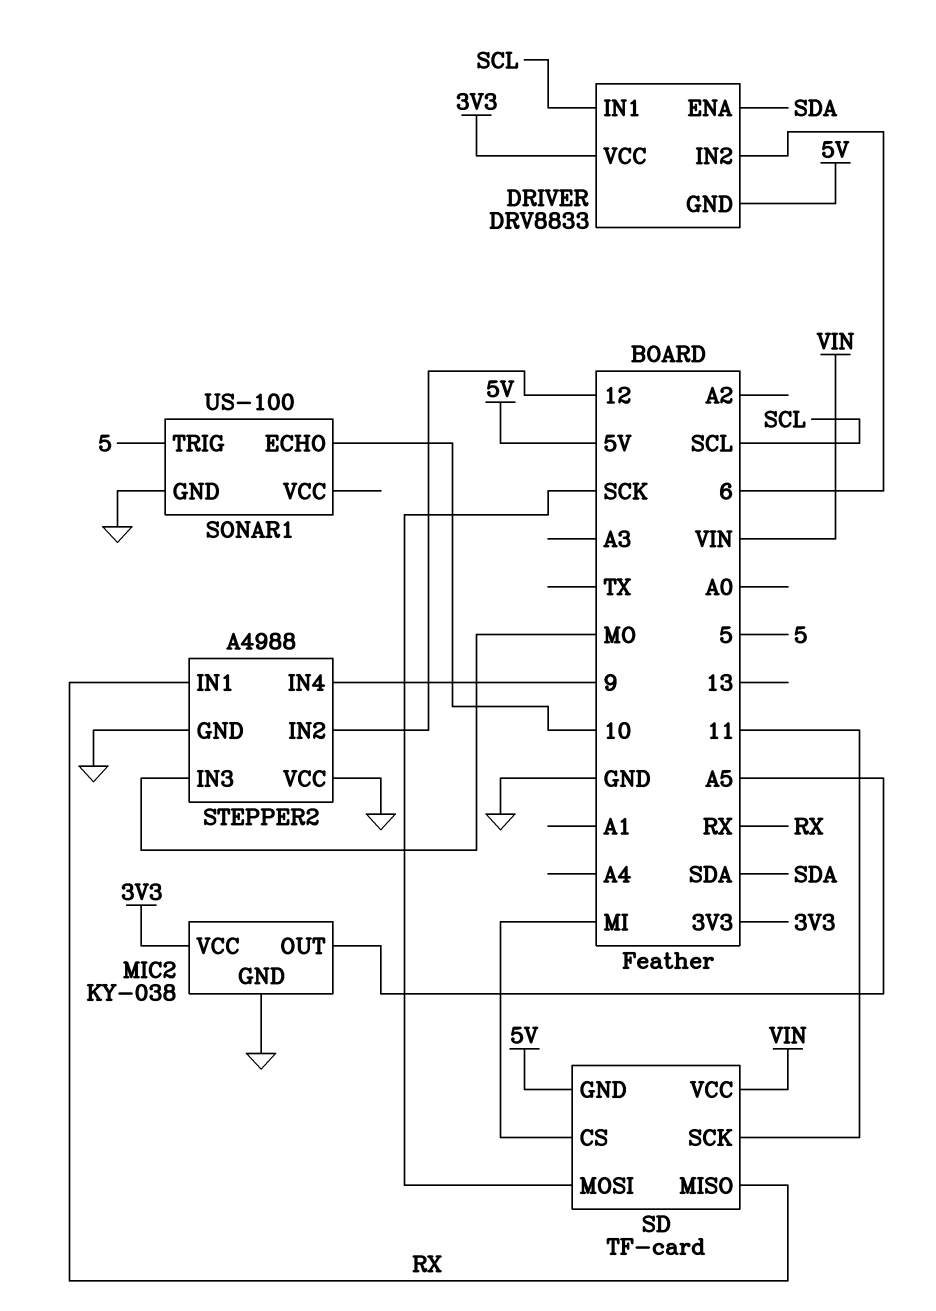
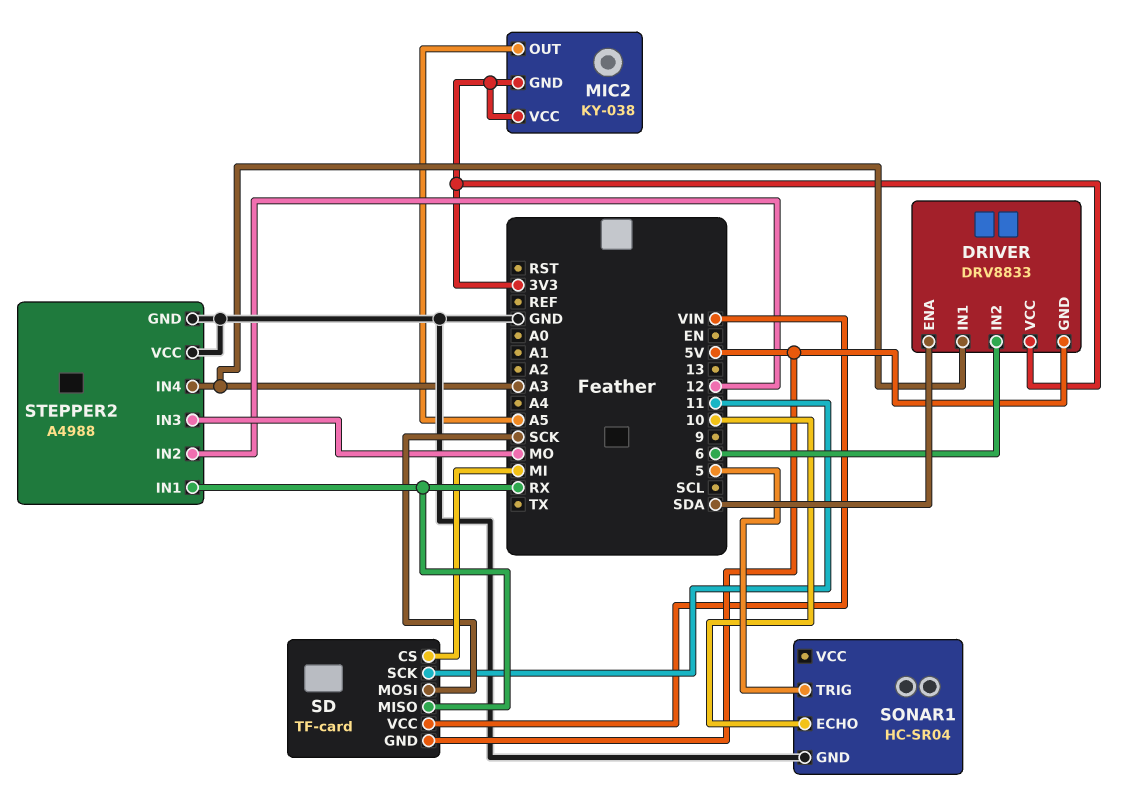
DRIVER pin IN1: SCL -> A3
MIC2 pin GND: GND -> 3V3
SONAR1: US-100 -> HC-SR04
STEPPER2 pin IN4: 9 -> A3

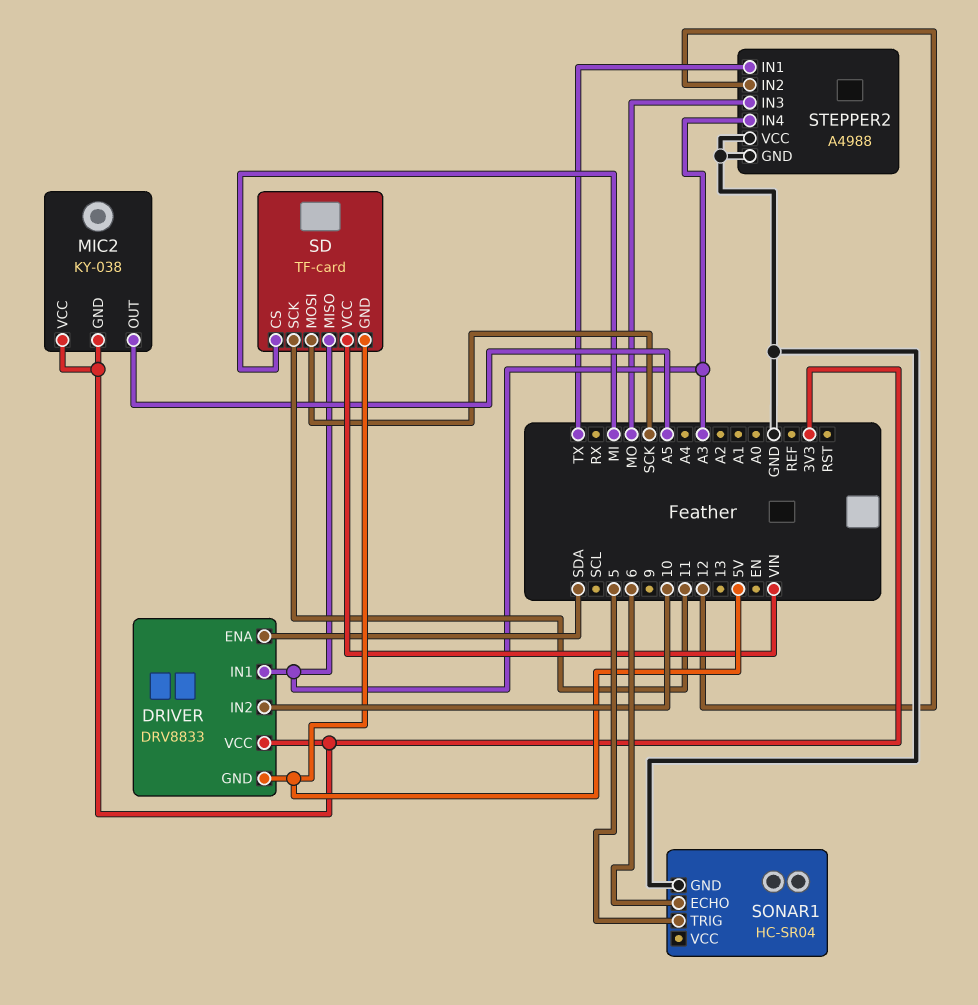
DRIVER pin IN2: 6 -> 10
SD pin MISO: RX -> A3
SONAR1 pin ECHO: 10 -> 6
STEPPER2 pin IN1: RX -> TX

